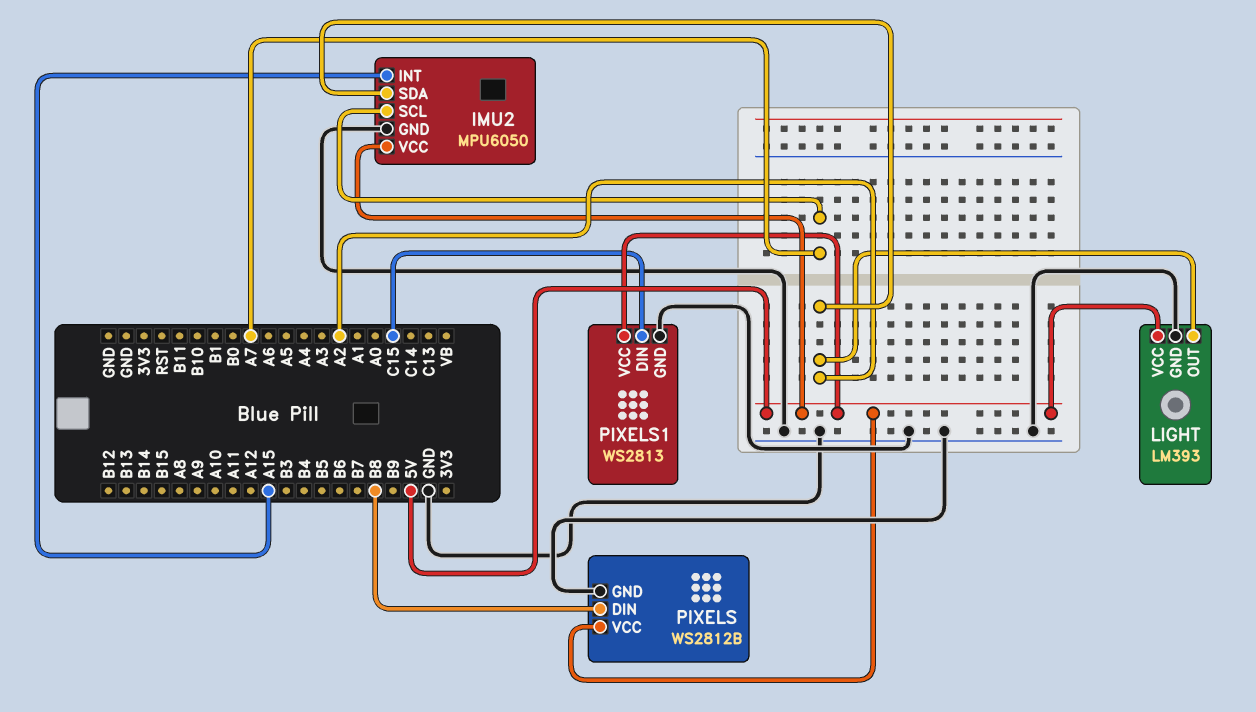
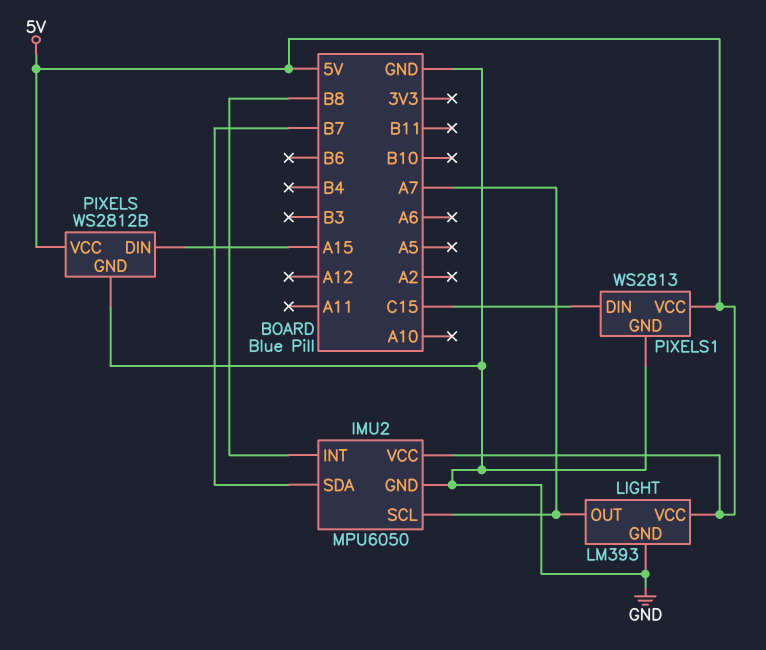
IMU2 pin INT: A15 -> B8
IMU2 pin SDA: A2 -> B7
LIGHT pin OUT: A2 -> A7
PIXELS pin DIN: B8 -> A15

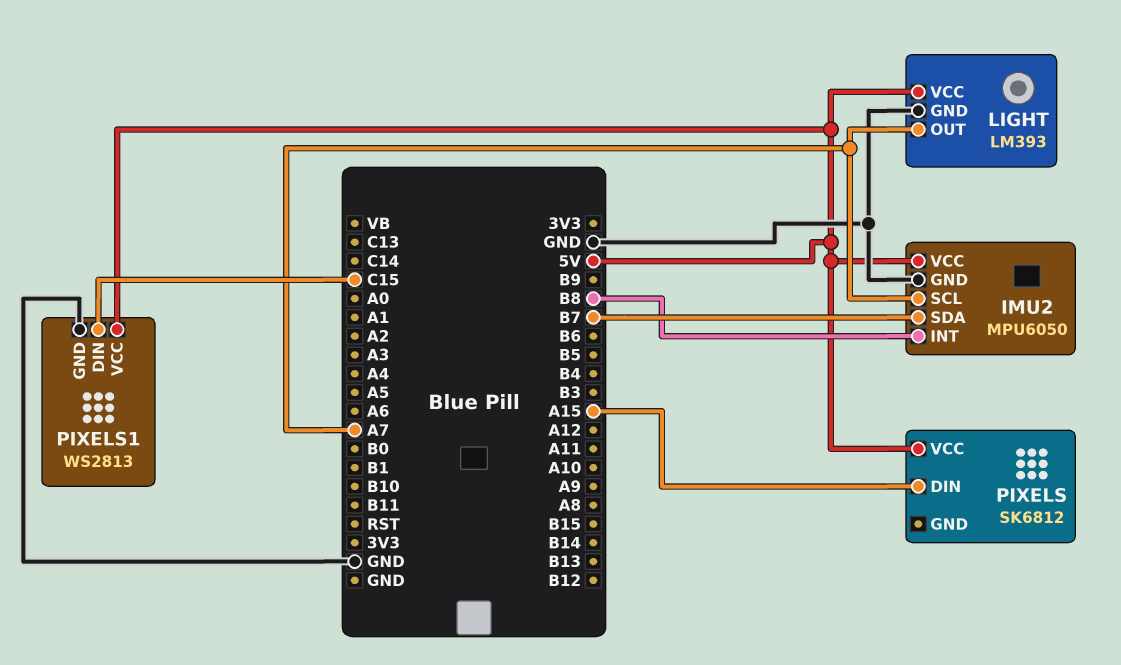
PIXELS: WS2812B -> SK6812
PIXELS pin GND: GND -> none

